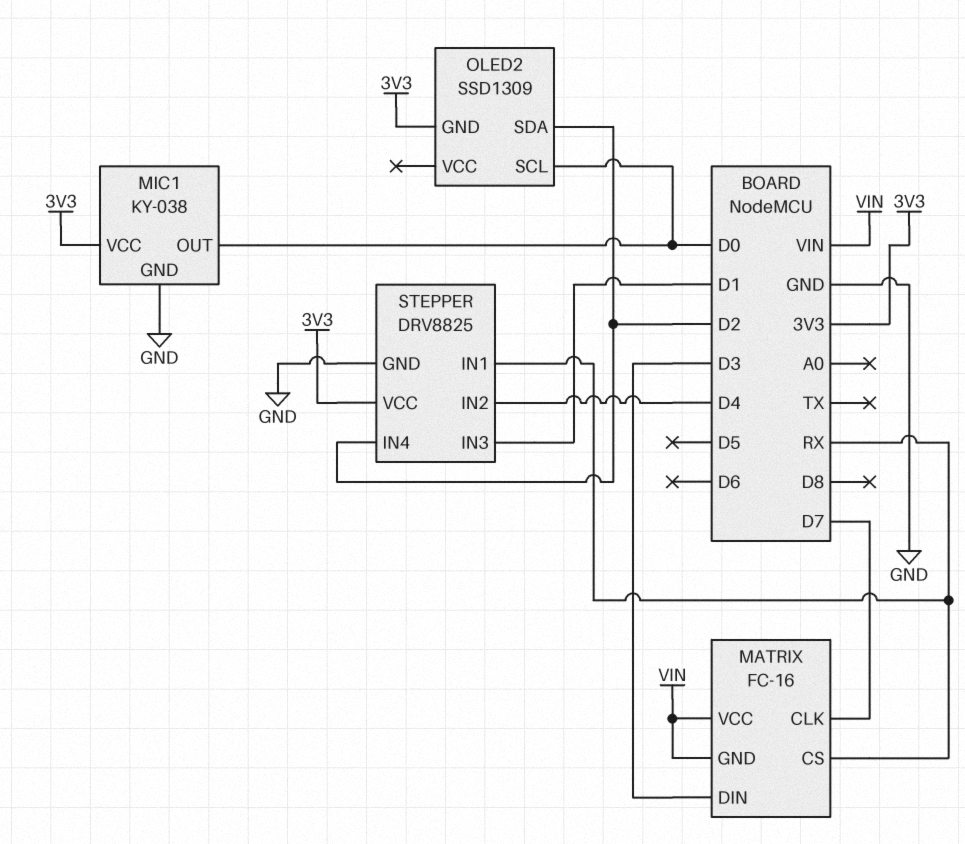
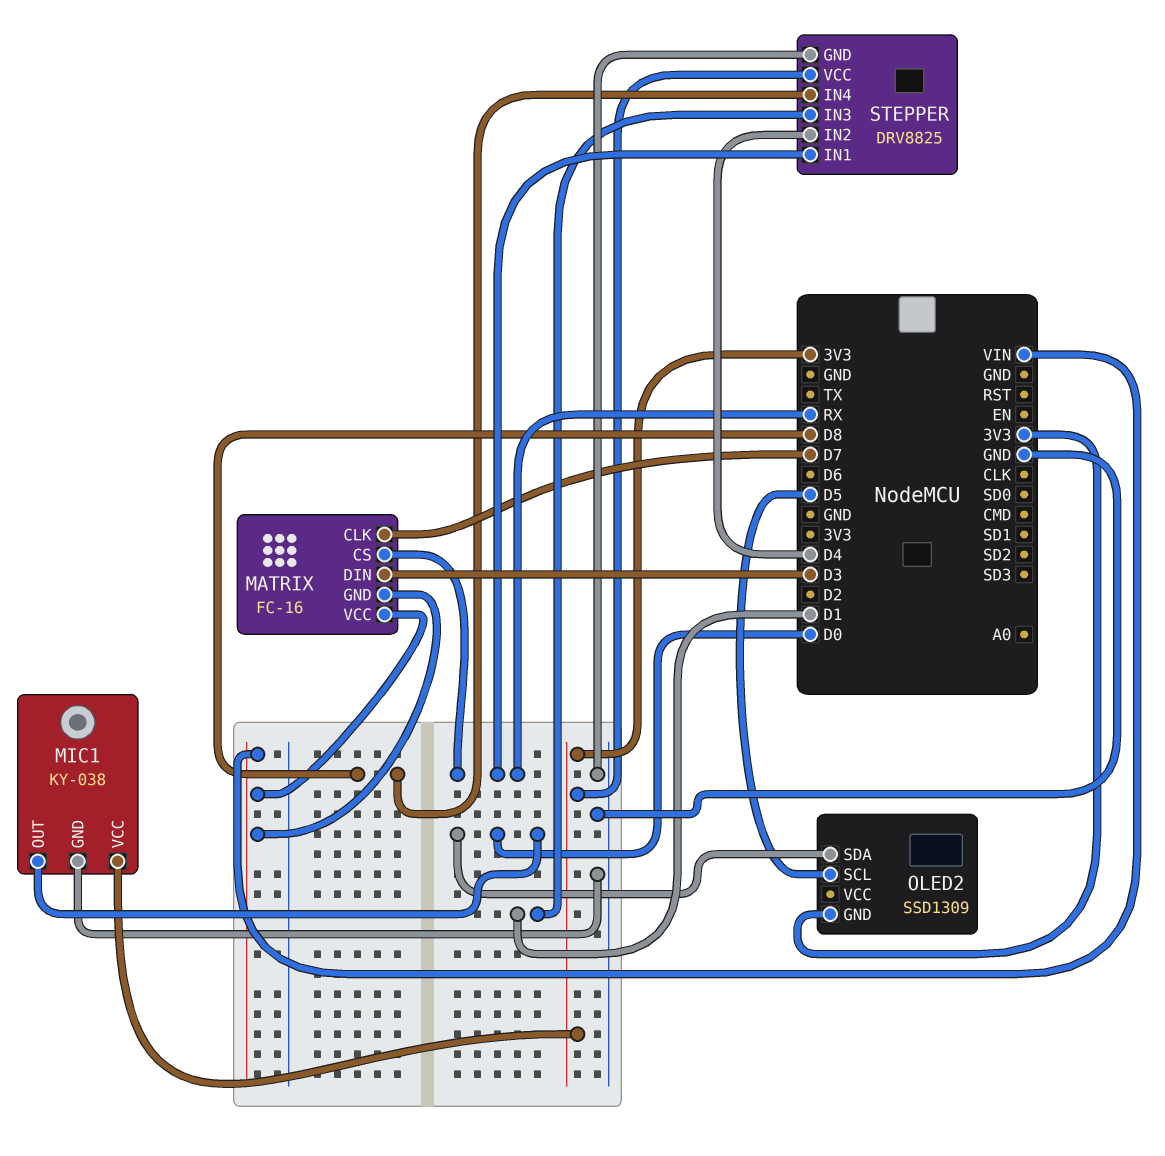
OLED2 pin SCL: D0 -> D5
OLED2 pin SDA: D2 -> D0
STEPPER pin IN4: D2 -> D8

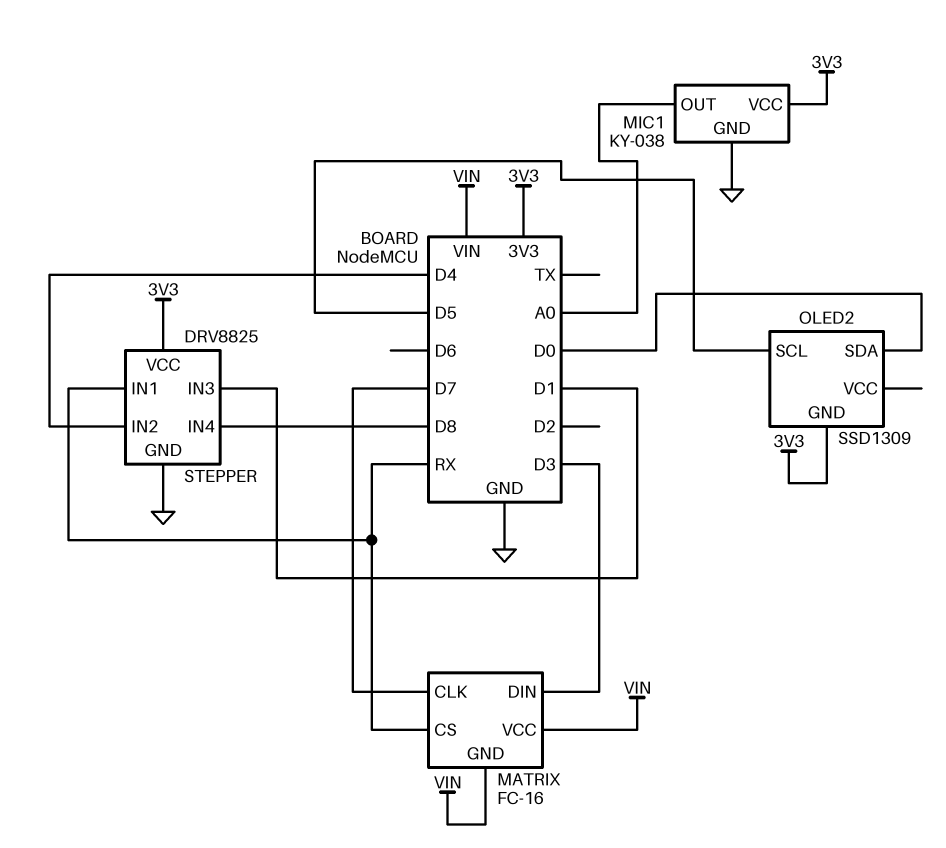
MIC1 pin OUT: D0 -> A0

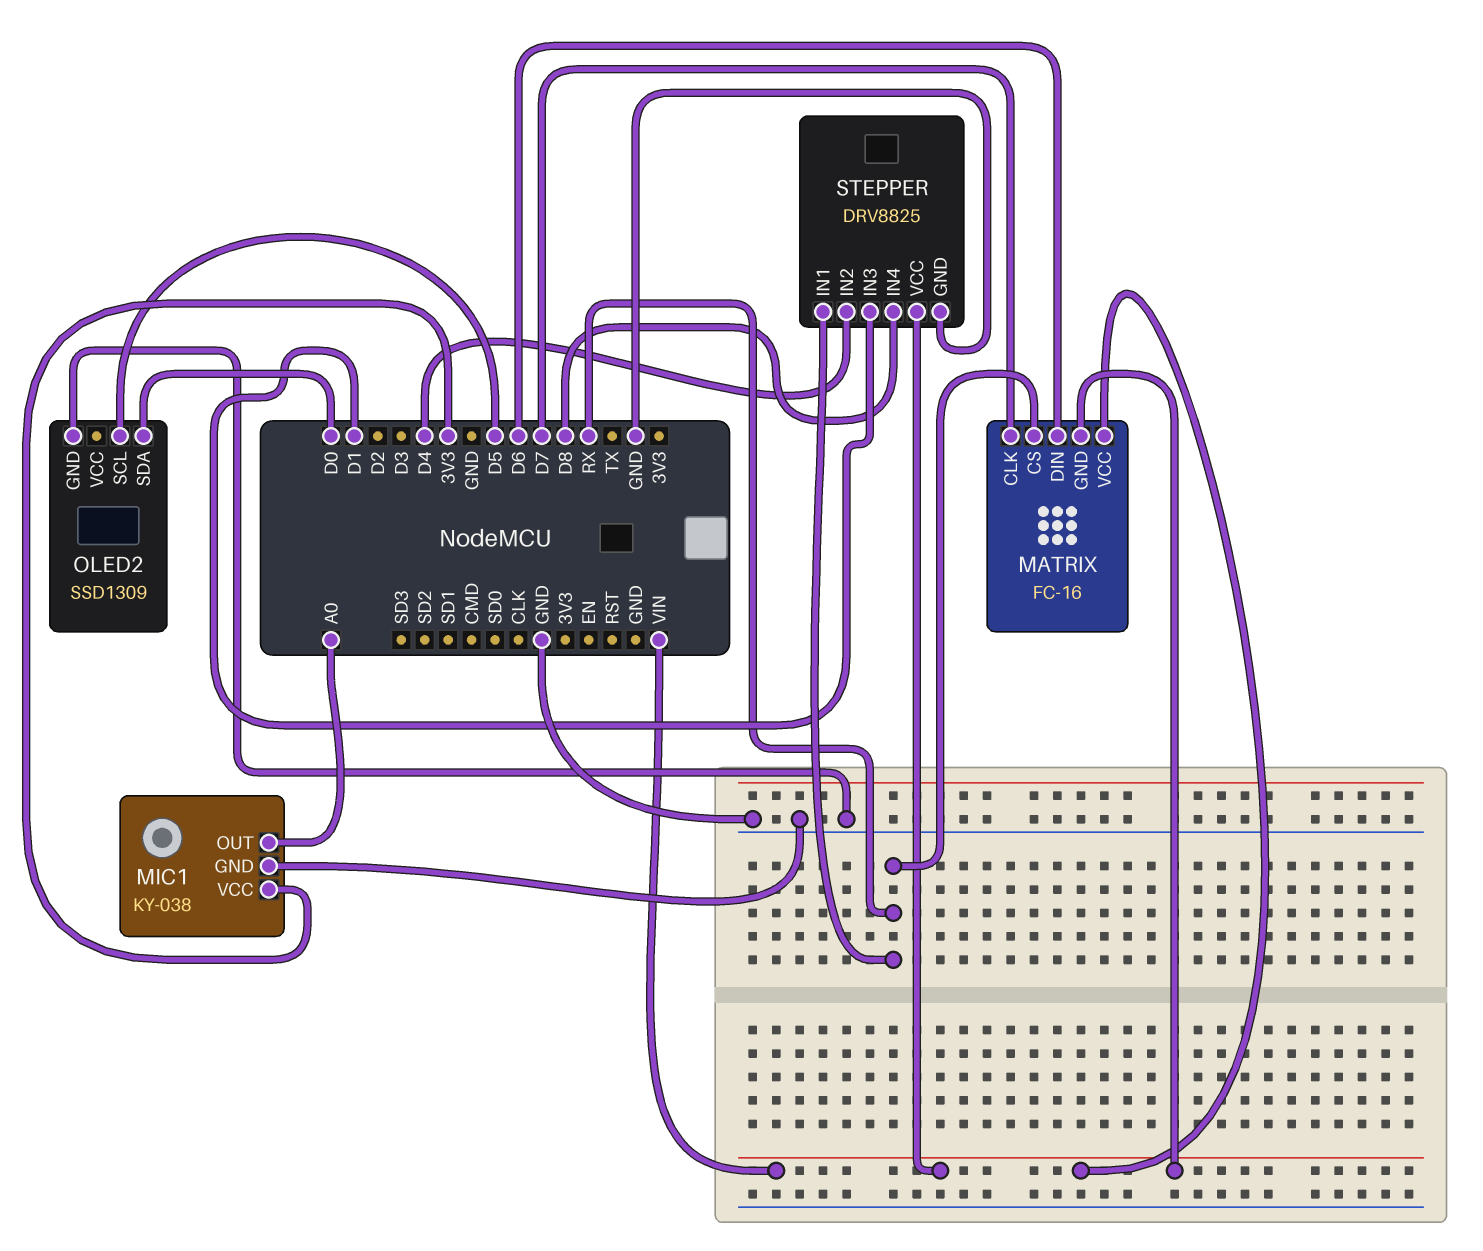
MATRIX pin DIN: D3 -> D6
OLED2 pin GND: 3V3 -> GND
STEPPER pin VCC: 3V3 -> VIN

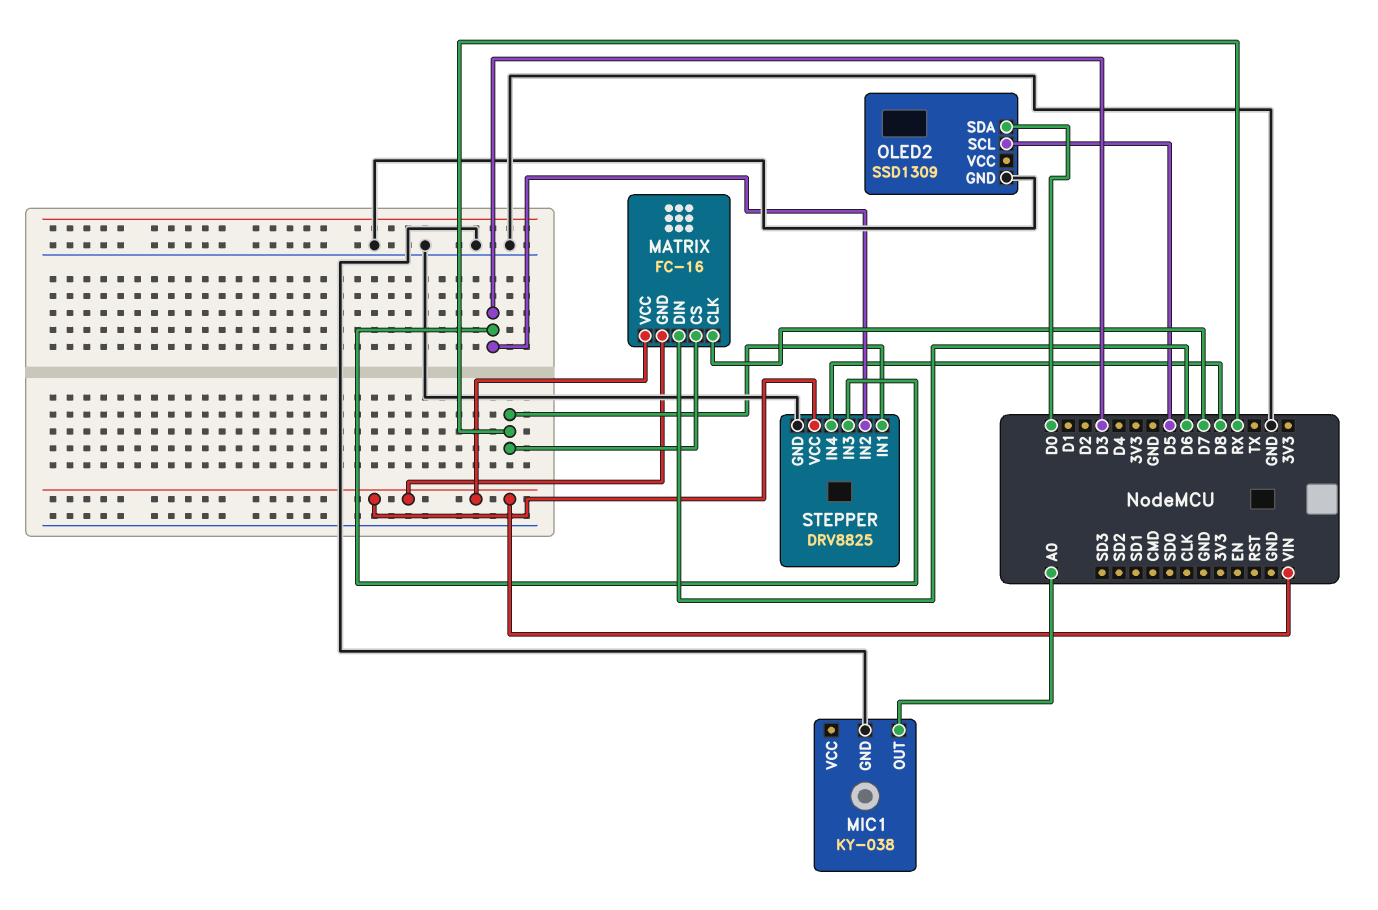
MIC1 pin VCC: 3V3 -> none
STEPPER pin IN2: D4 -> D3
STEPPER pin IN3: D1 -> D3

